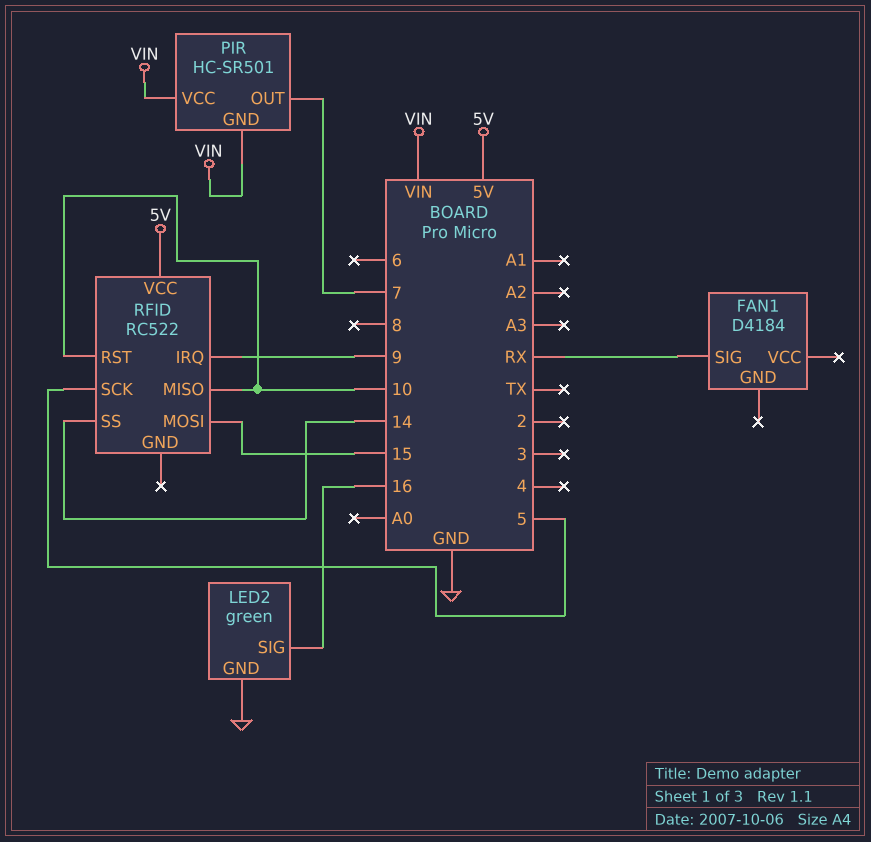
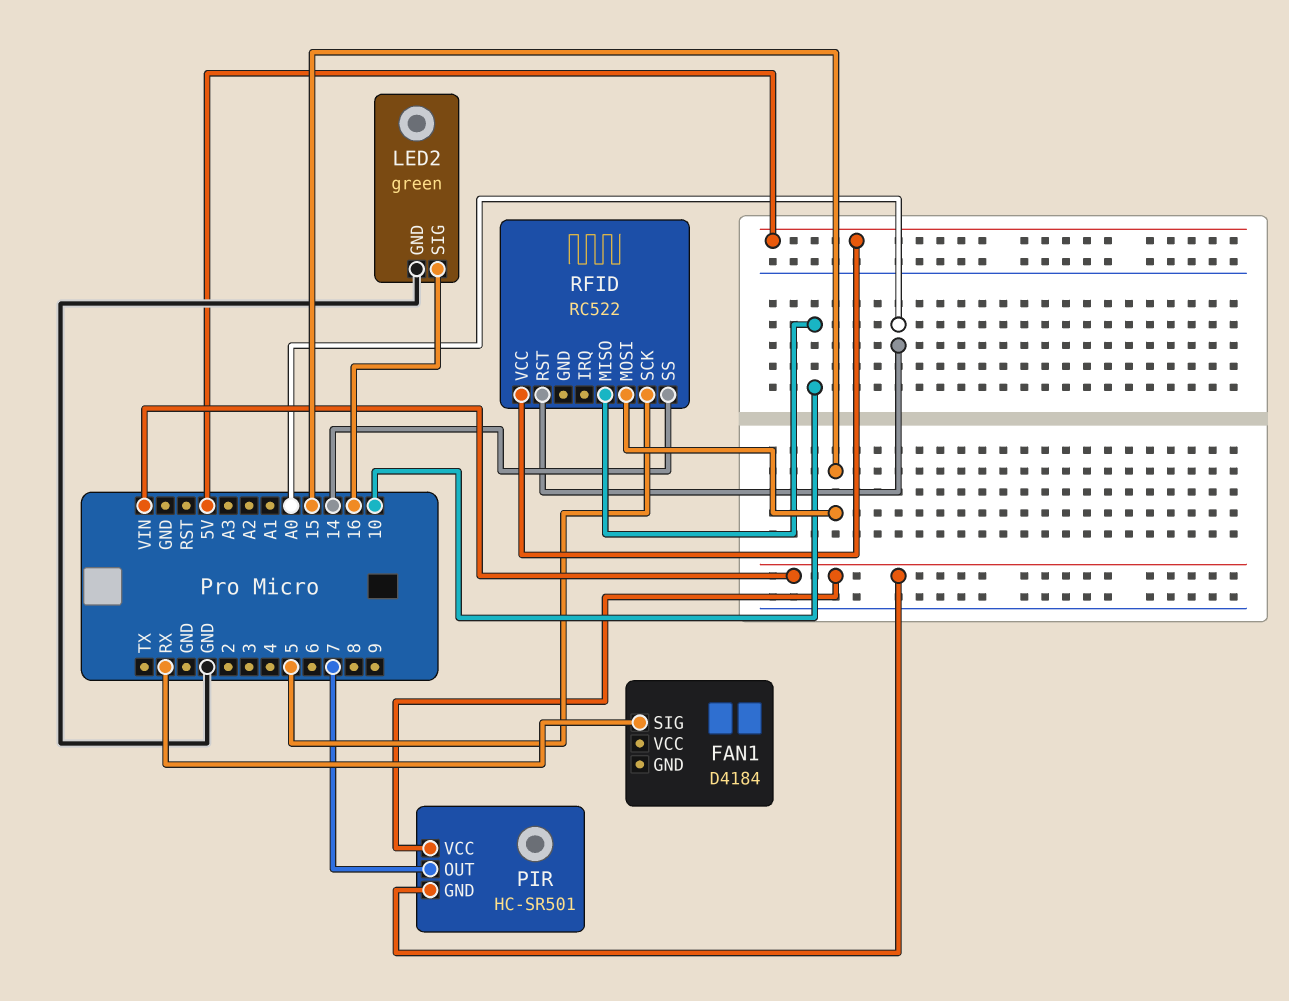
RFID pin IRQ: 9 -> none
RFID pin RST: 10 -> A0

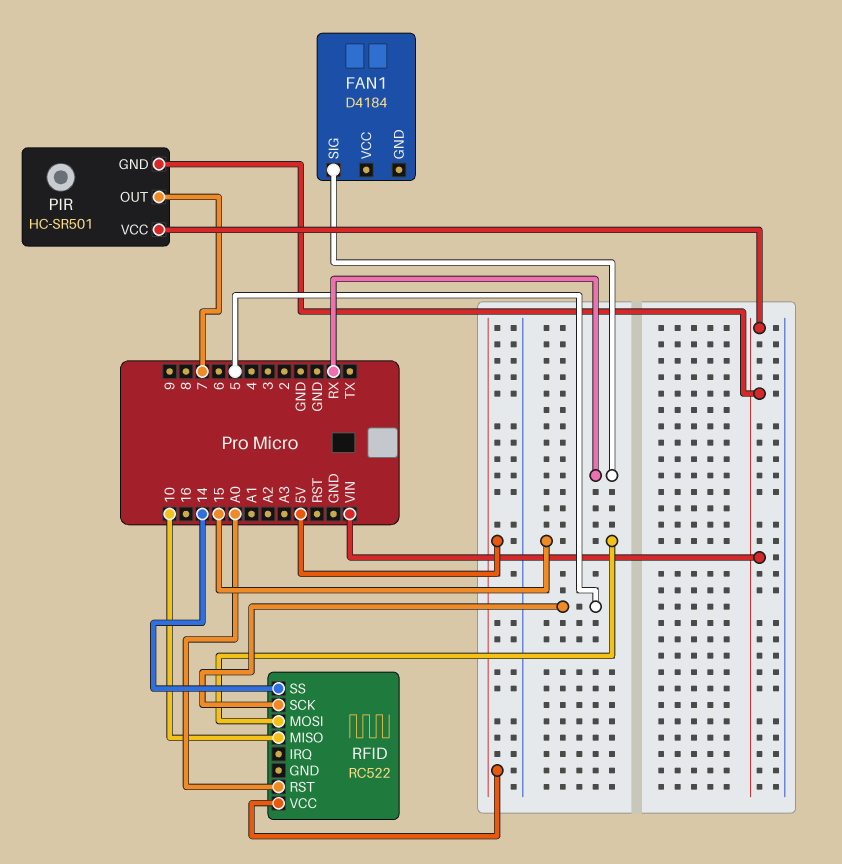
LED2: green -> none
LED2 pin GND: GND -> none
LED2 pin SIG: 16 -> none

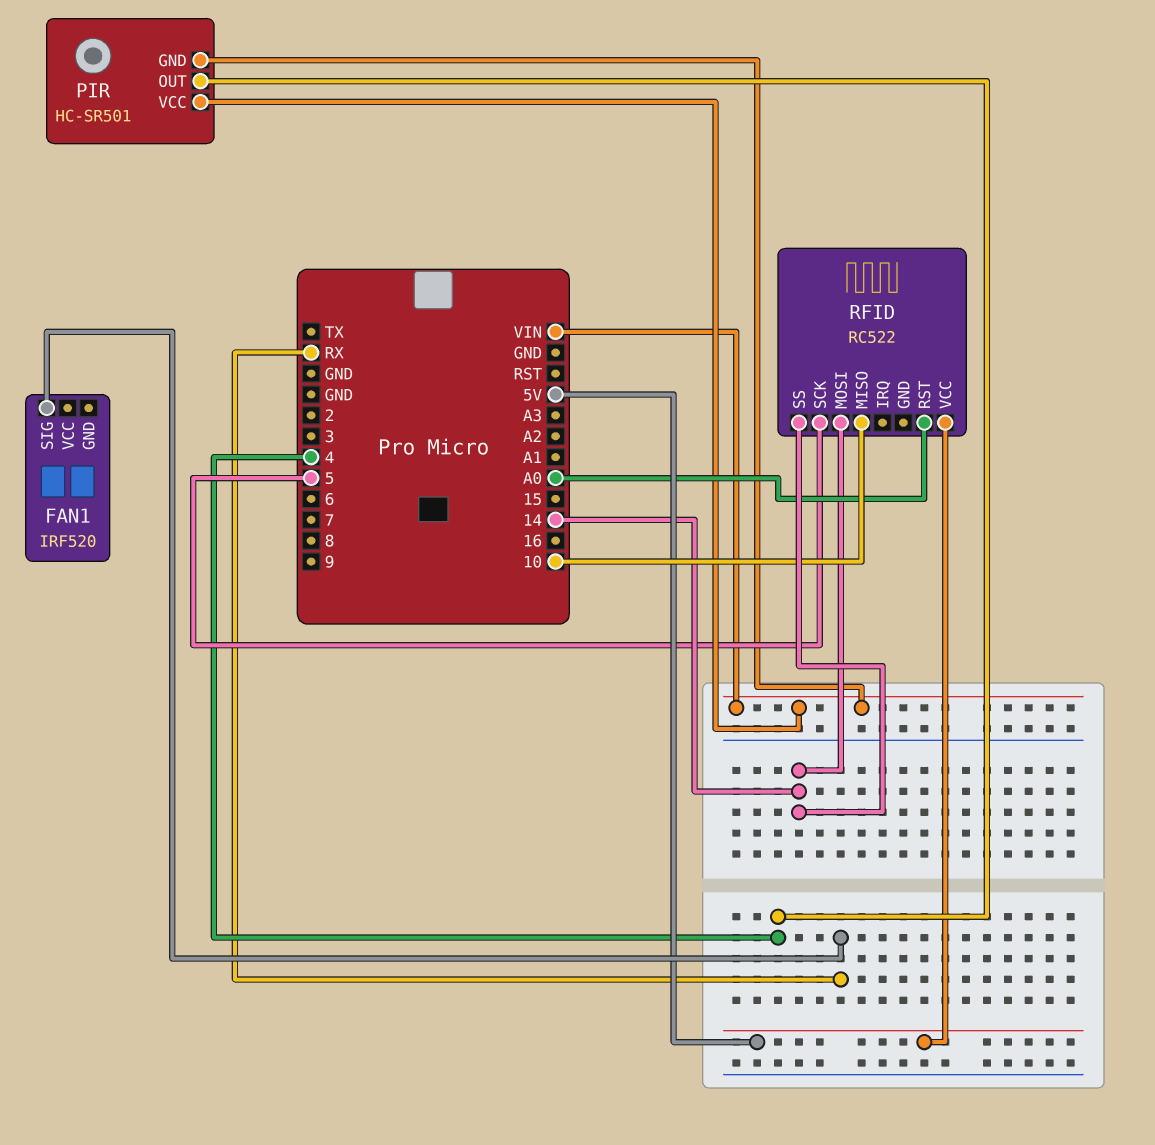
FAN1: D4184 -> IRF520
PIR pin OUT: 7 -> 4
RFID pin MOSI: 15 -> 14

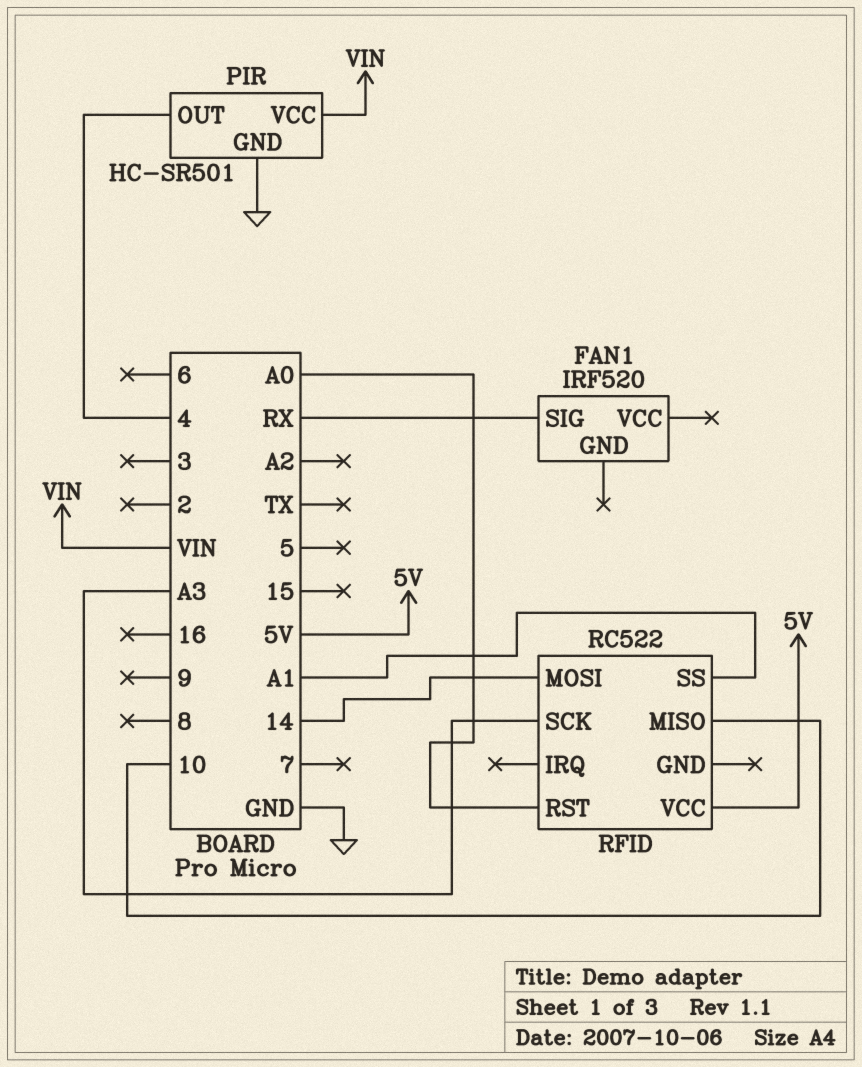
PIR pin GND: VIN -> GND
RFID pin SCK: 5 -> A3
RFID pin SS: 14 -> A1

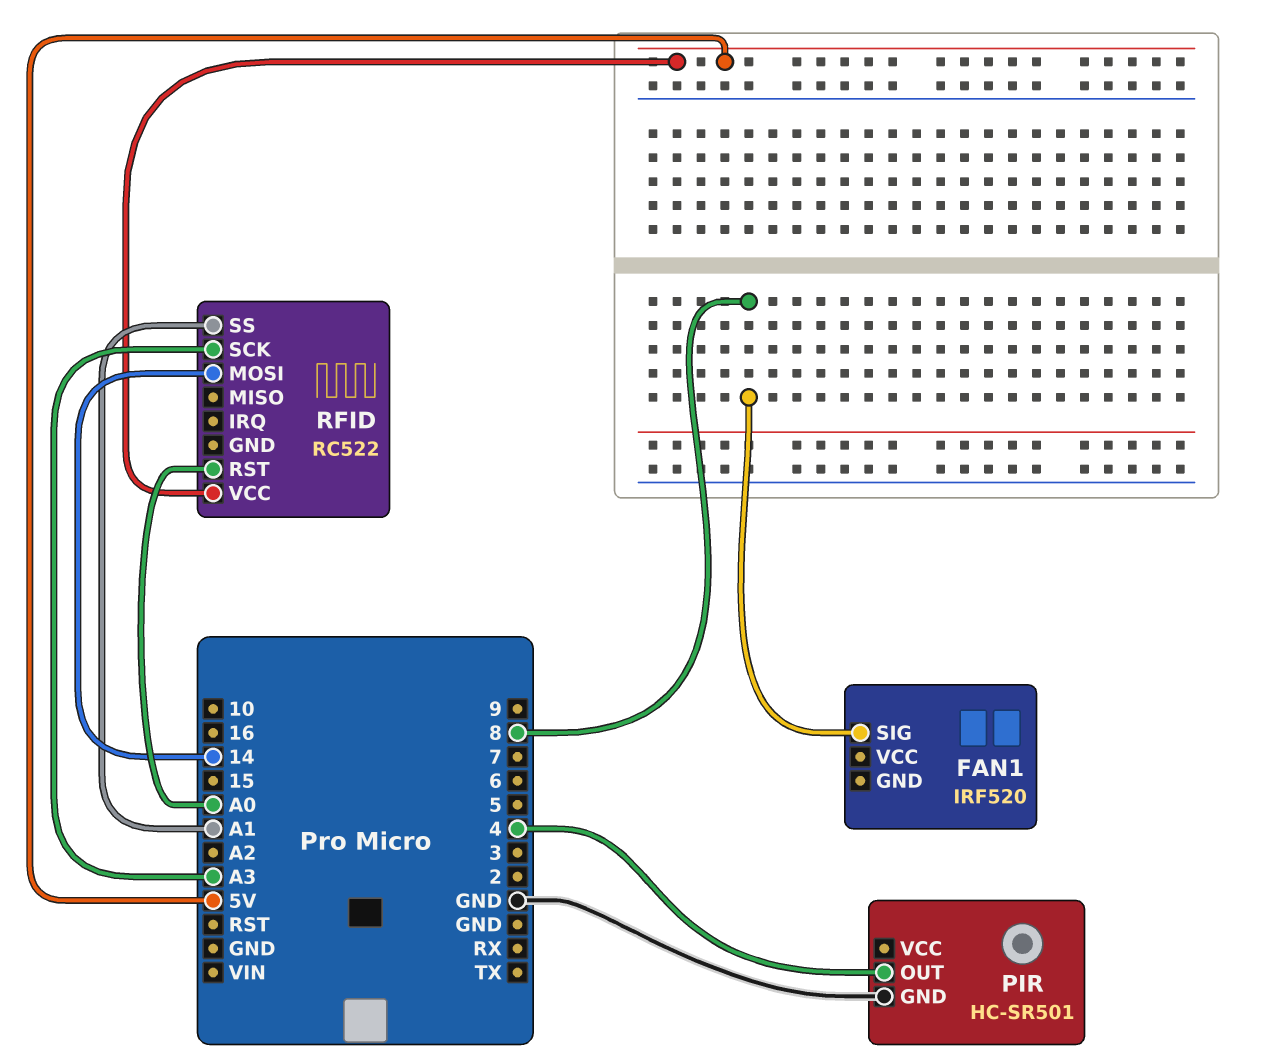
FAN1 pin SIG: RX -> 8
PIR pin VCC: VIN -> none
RFID pin MISO: 10 -> none

